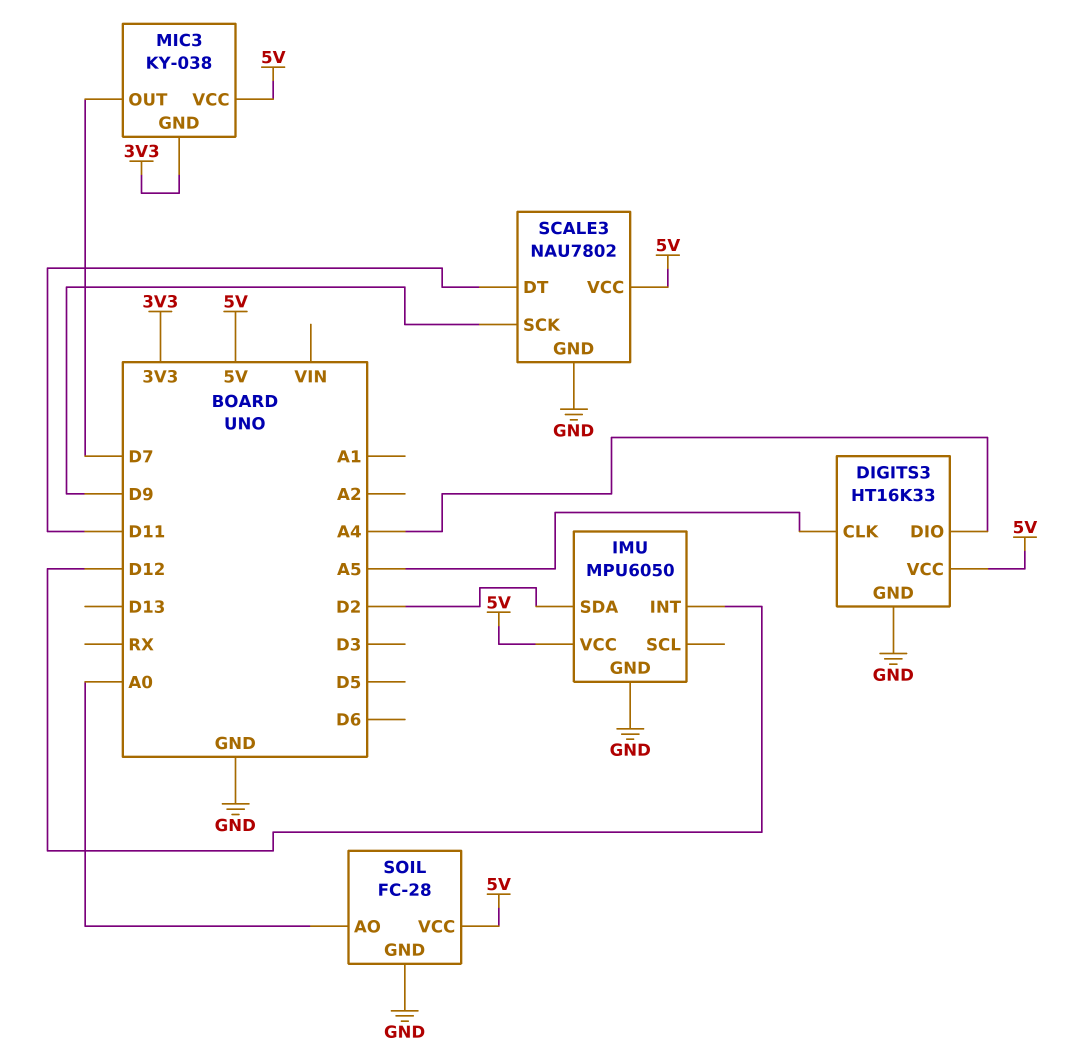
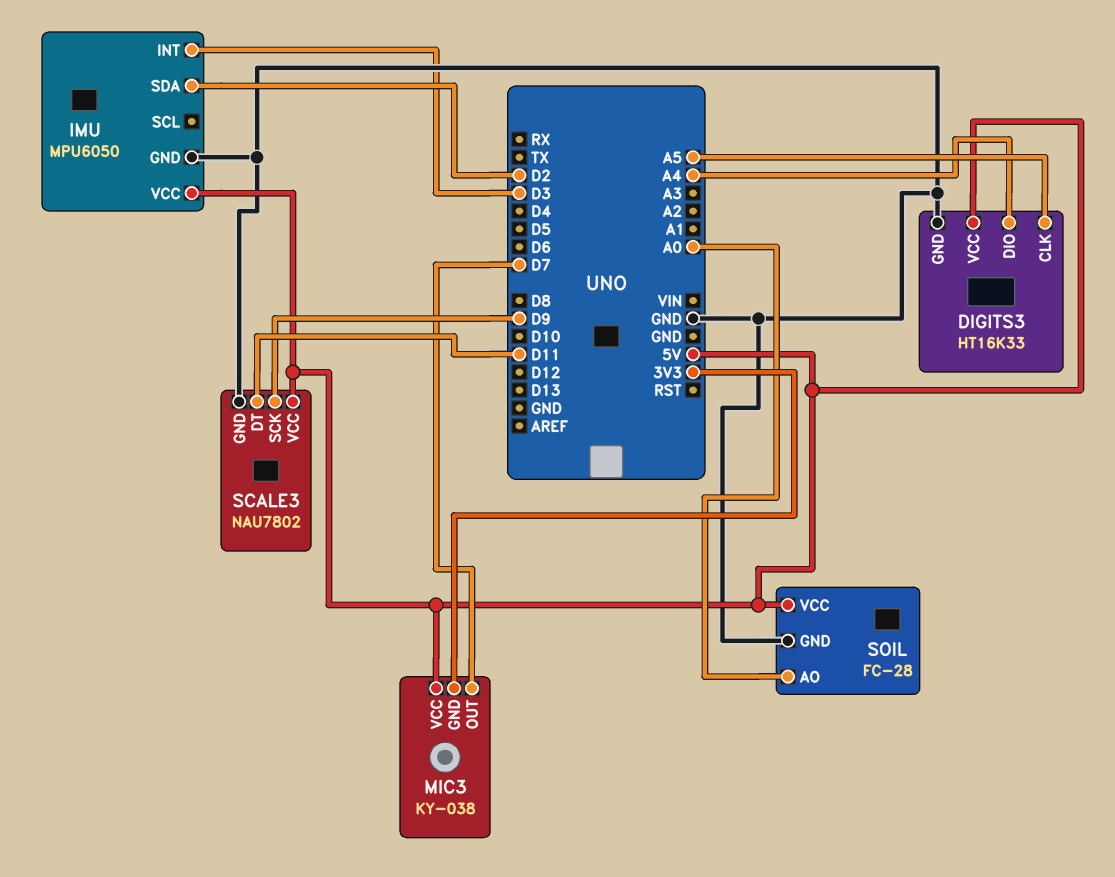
IMU pin INT: D12 -> D3

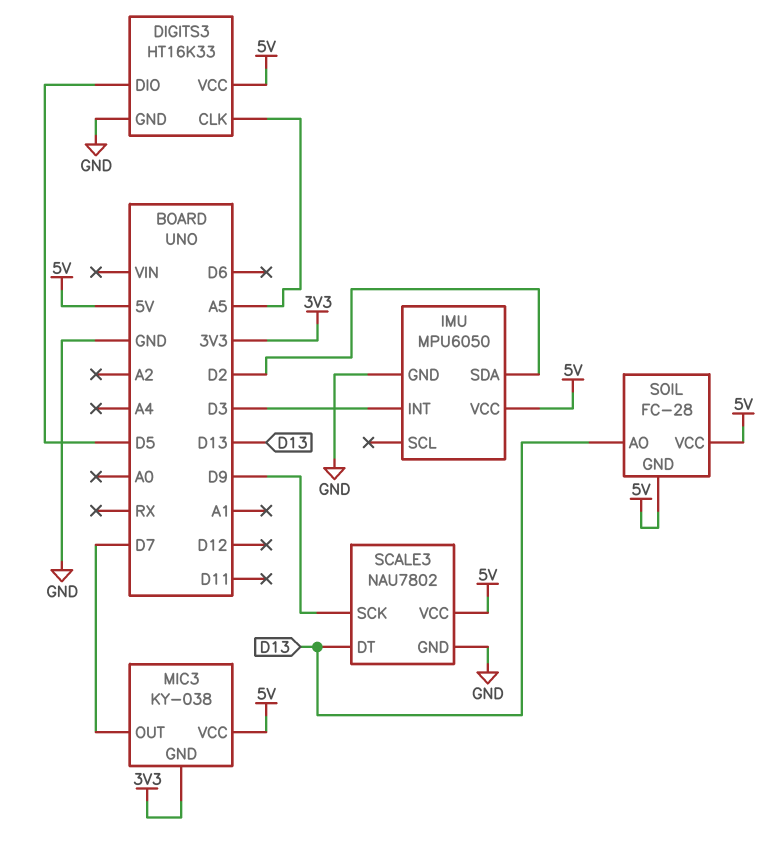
DIGITS3 pin DIO: A4 -> D5
SCALE3 pin DT: D11 -> D13
SOIL pin AO: A0 -> D13
SOIL pin GND: GND -> 5V

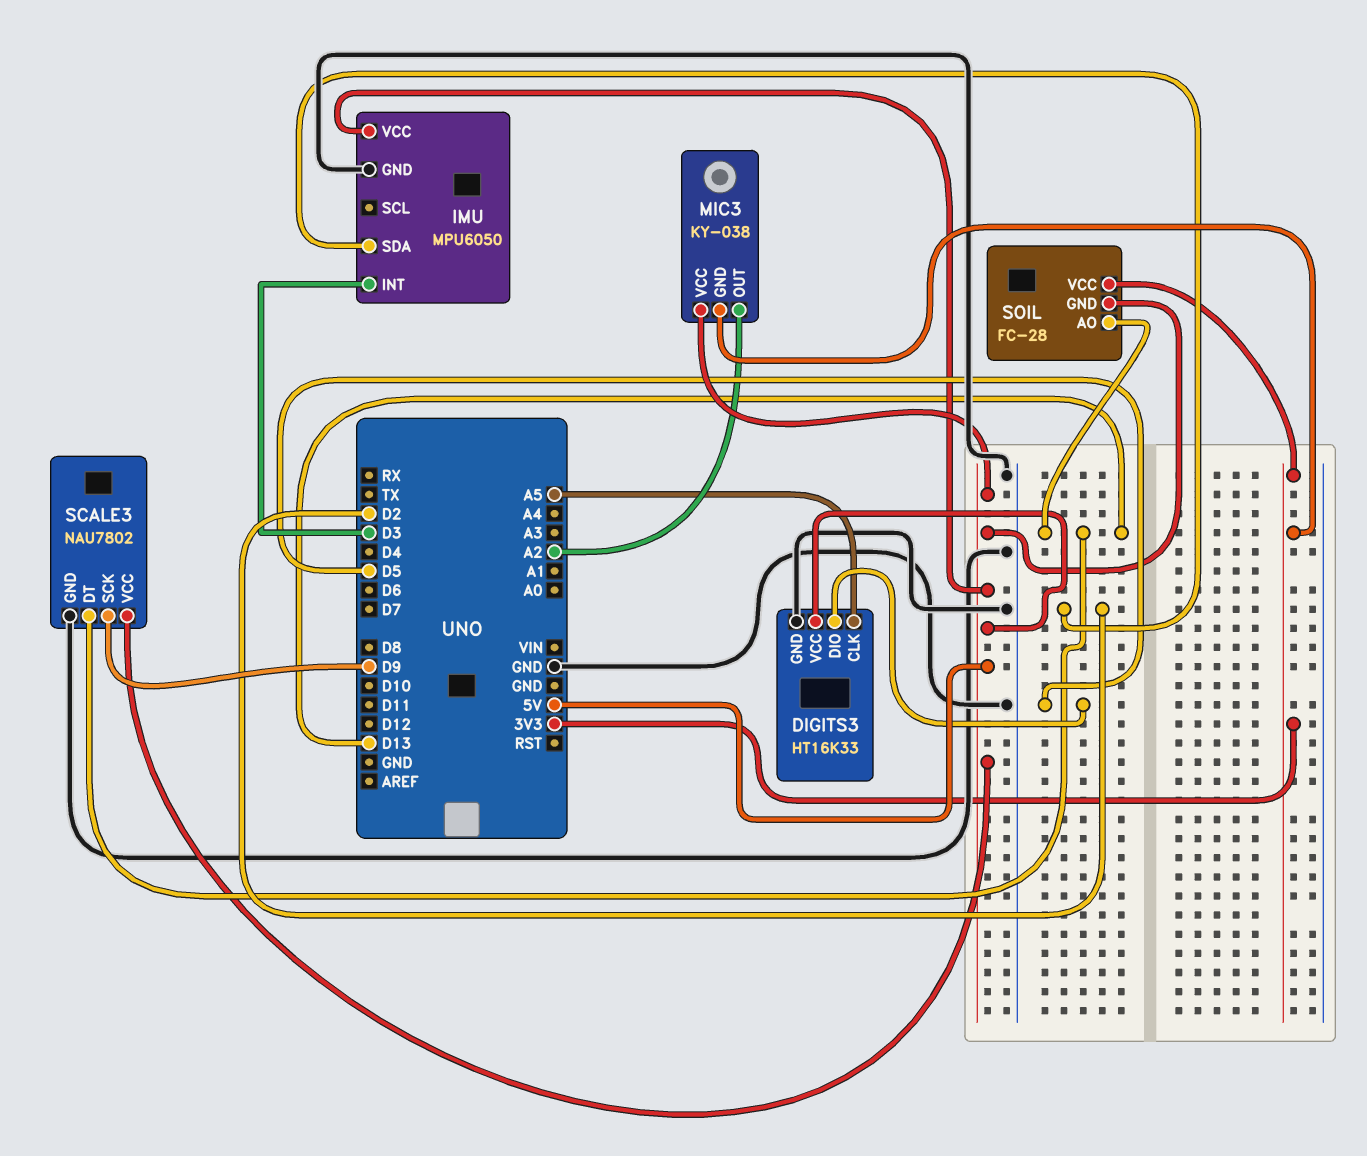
MIC3 pin OUT: D7 -> A2
SOIL pin VCC: 5V -> 3V3

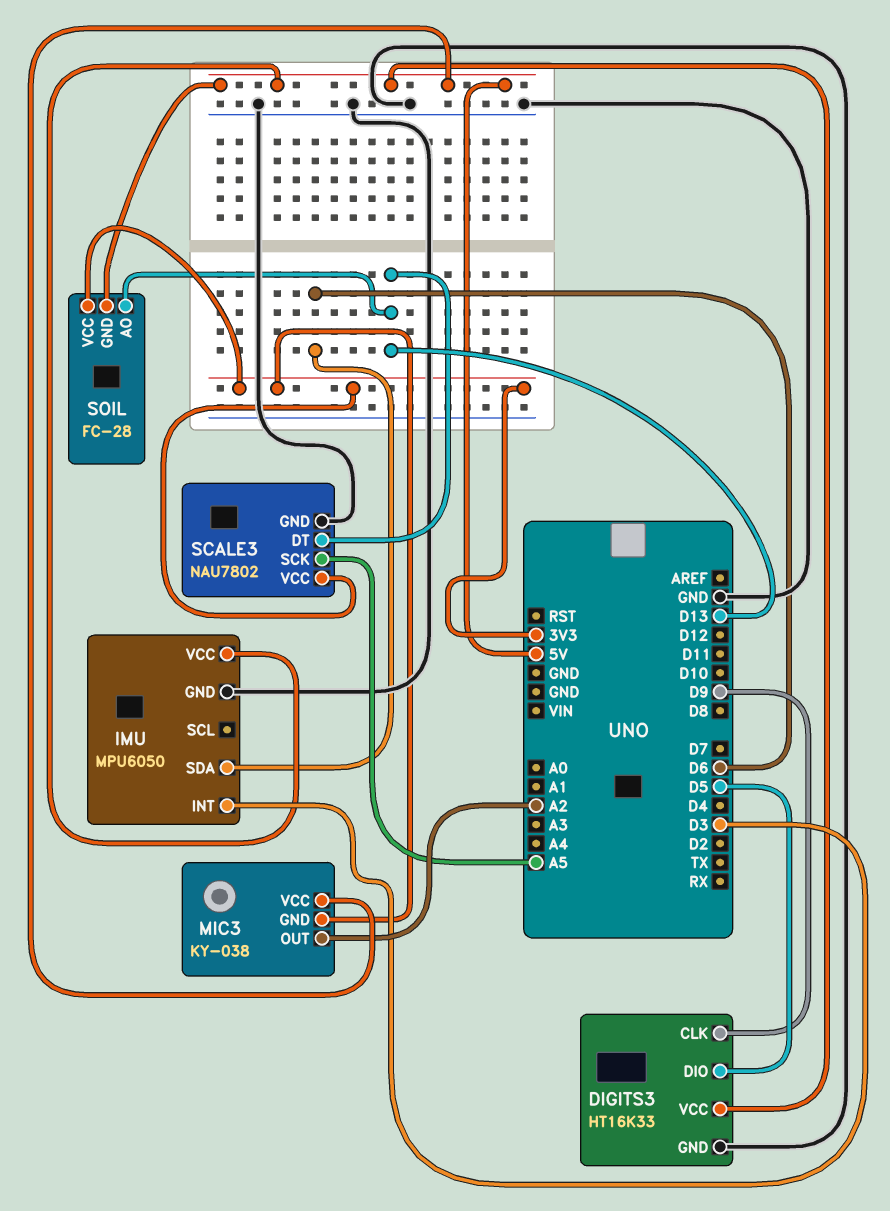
DIGITS3 pin CLK: A5 -> D9
IMU pin SDA: D2 -> D6
SCALE3 pin SCK: D9 -> A5
SCALE3 pin VCC: 5V -> 3V3

